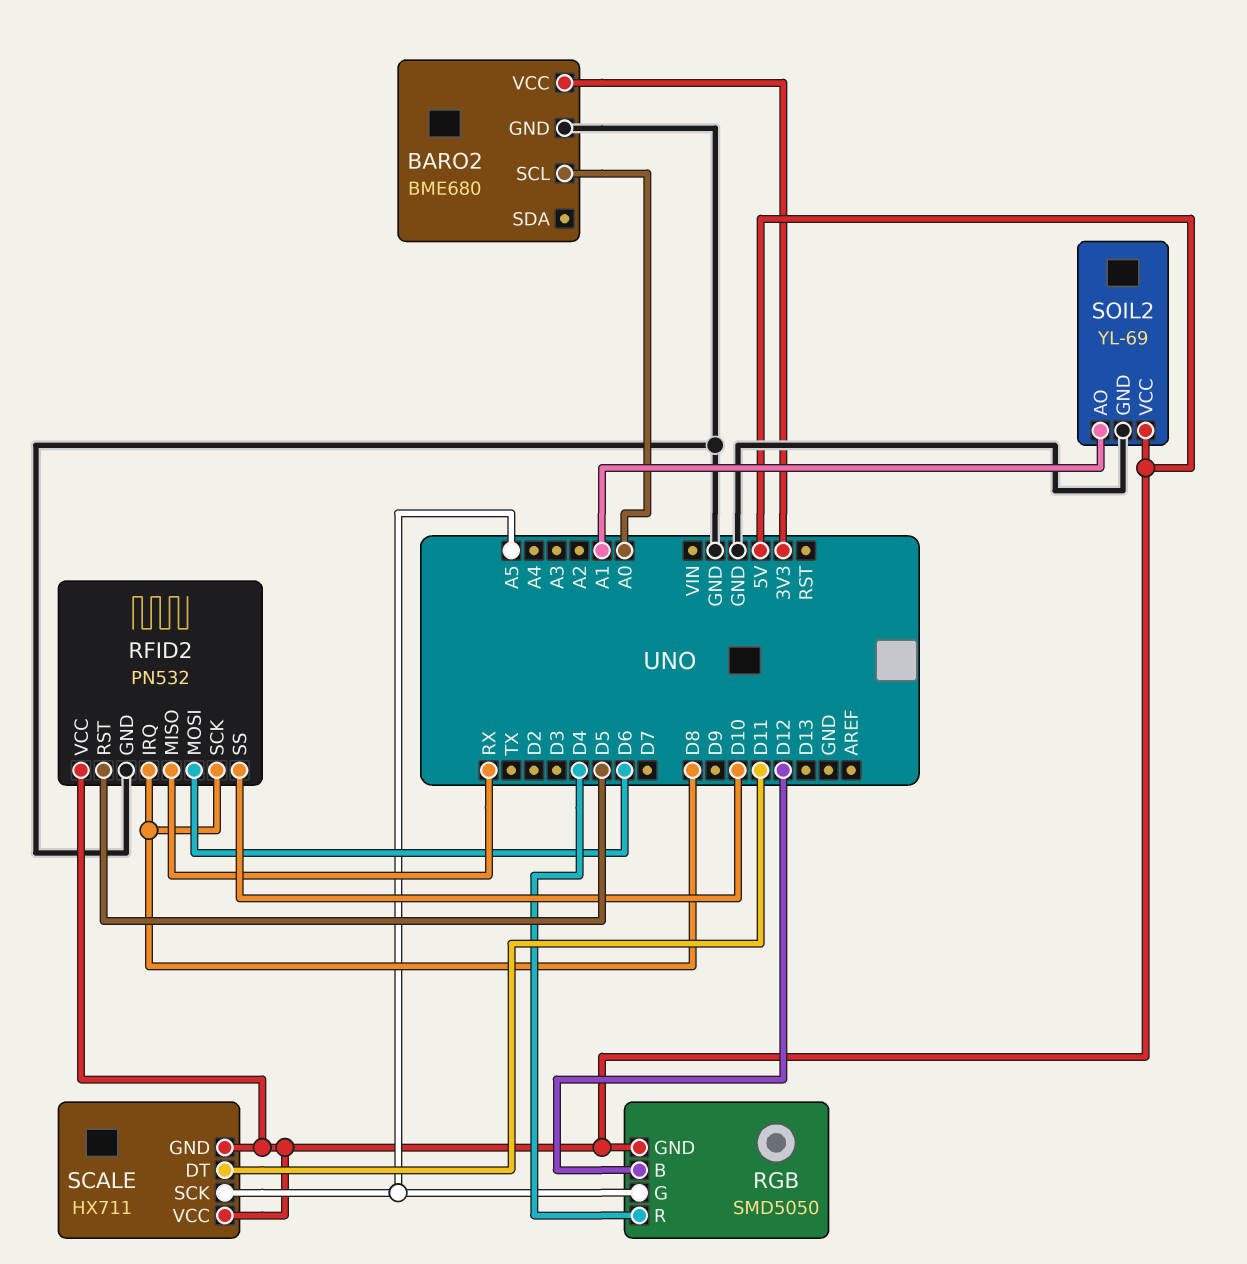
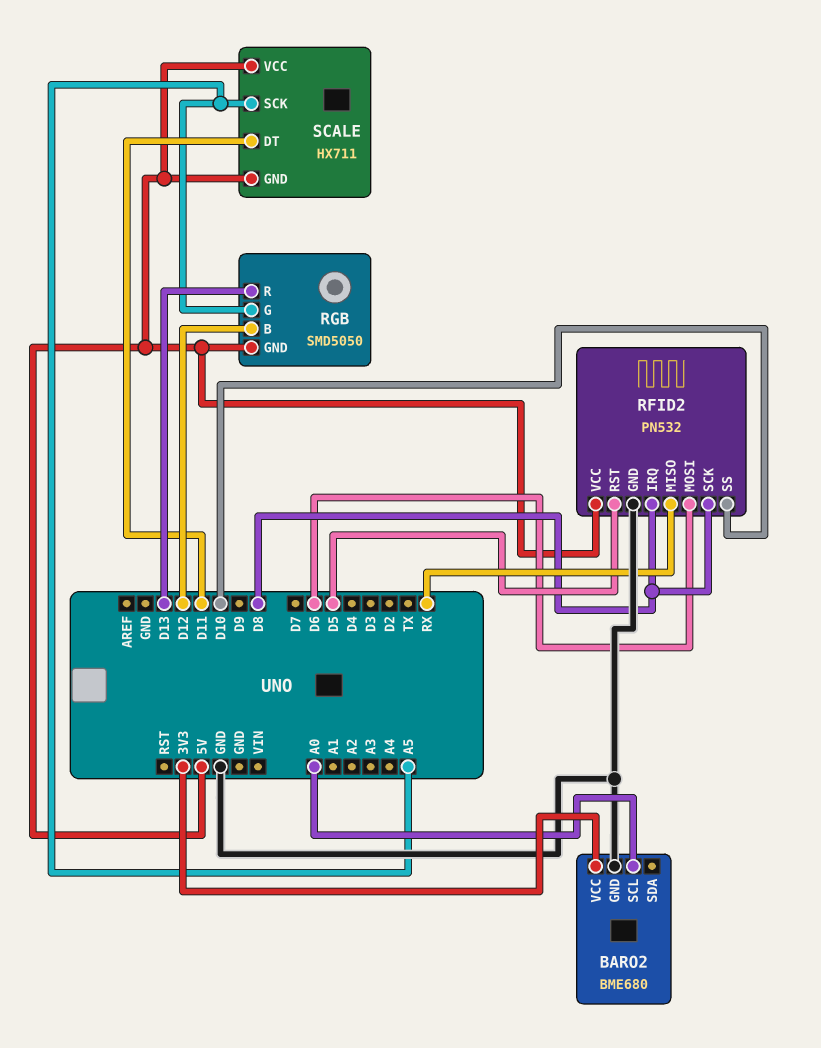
RGB pin R: D4 -> D13
SOIL2: YL-69 -> none
SOIL2 pin AO: A1 -> none
SOIL2 pin GND: GND -> none
SOIL2 pin VCC: 5V -> none

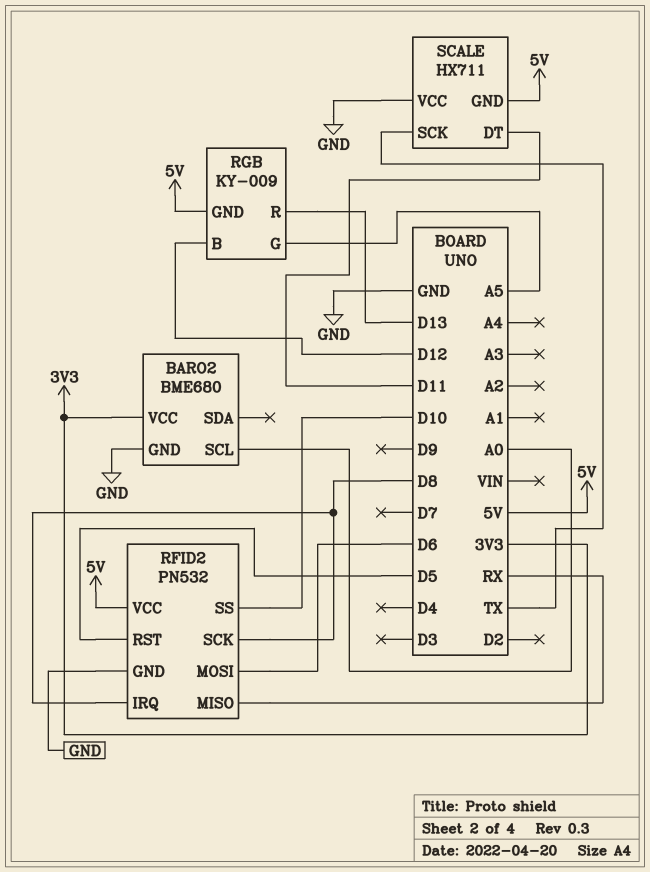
RGB: SMD5050 -> KY-009
SCALE pin SCK: A5 -> TX
SCALE pin VCC: 5V -> GND

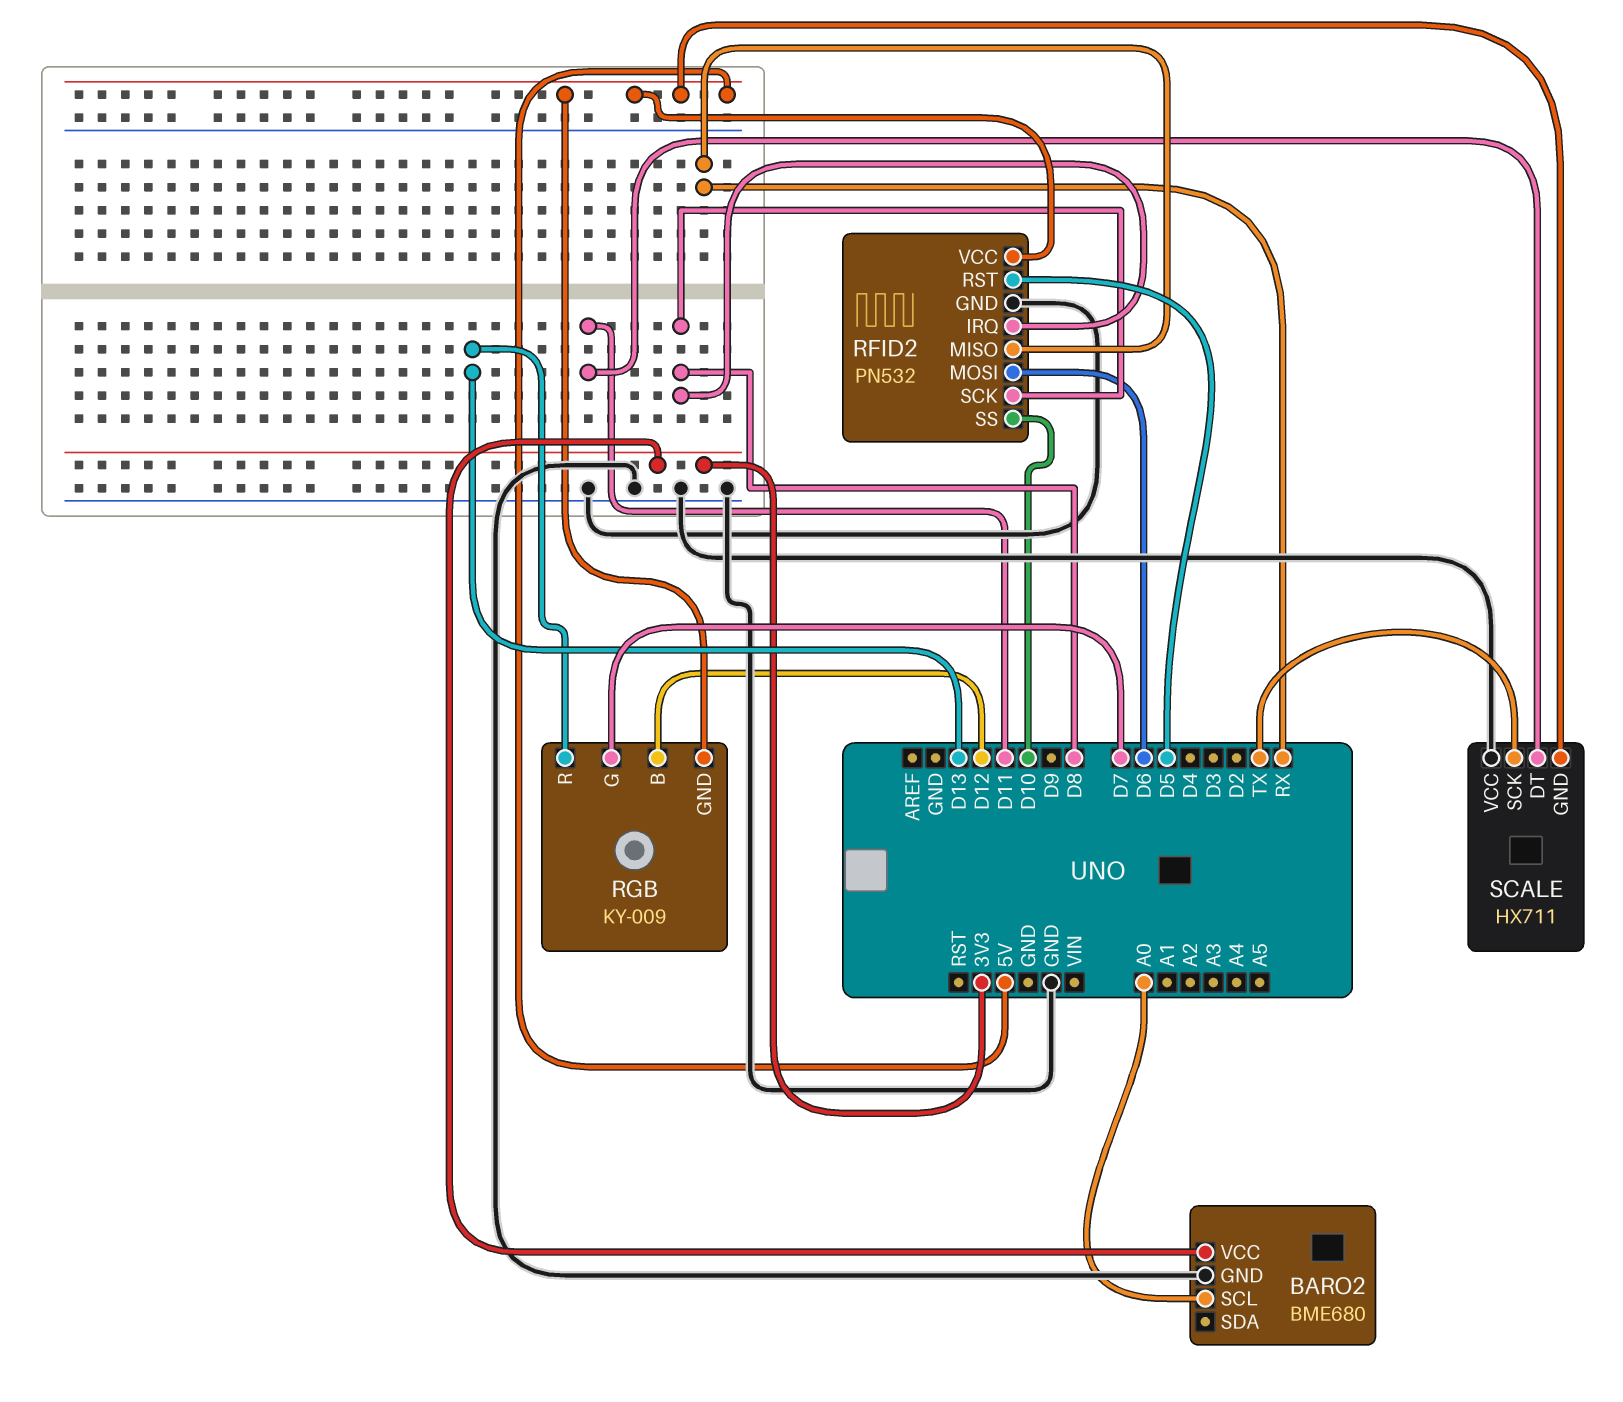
RGB pin G: A5 -> D7

